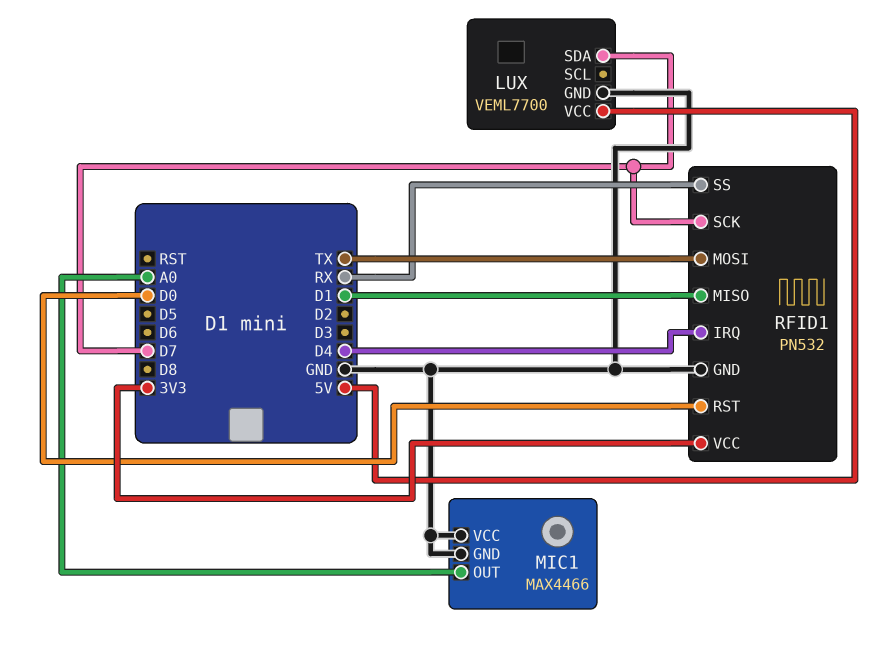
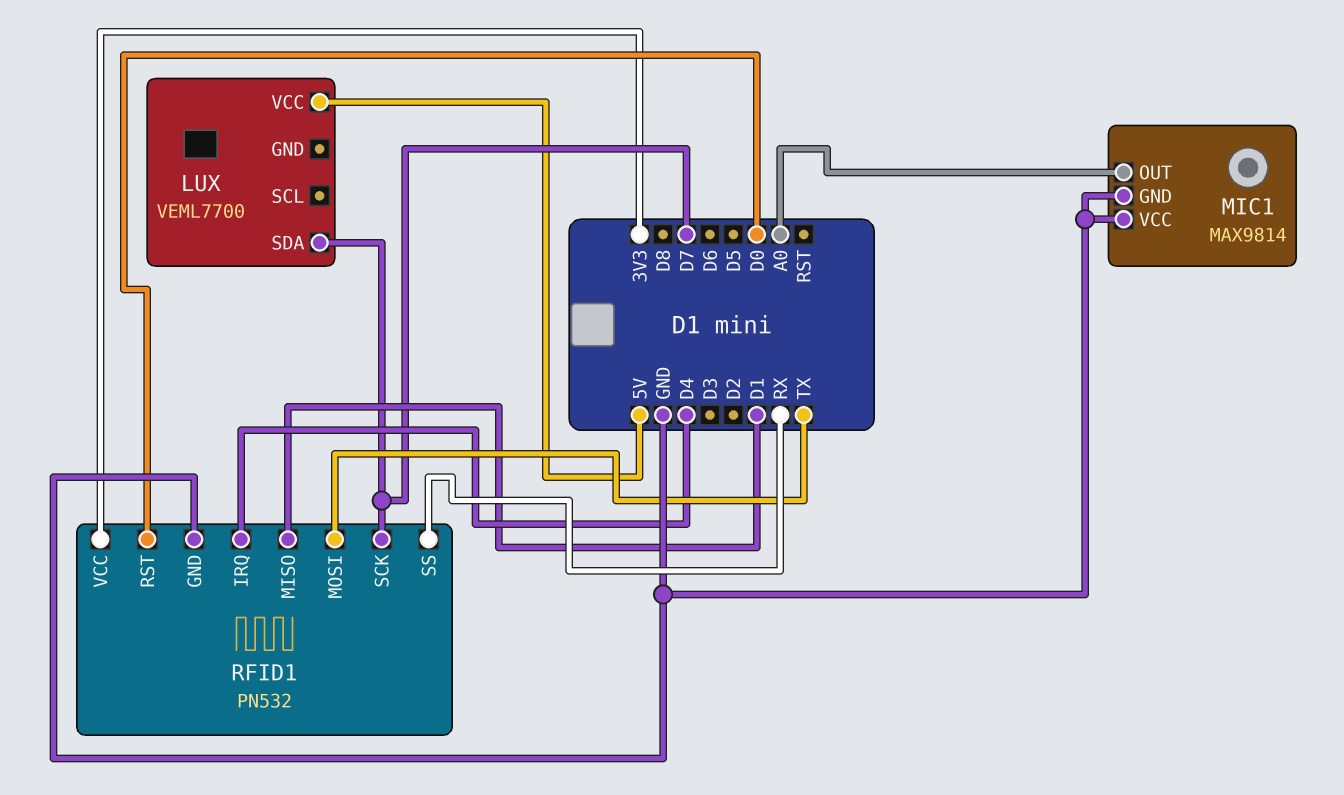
LUX pin GND: GND -> none
MIC1: MAX4466 -> MAX9814

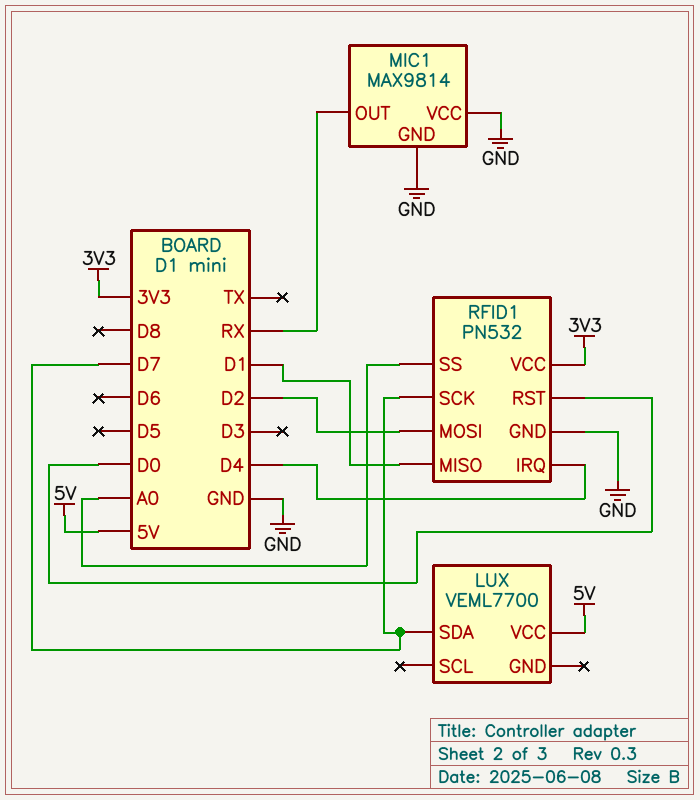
MIC1 pin OUT: A0 -> RX
RFID1 pin MOSI: TX -> D2
RFID1 pin SS: RX -> A0

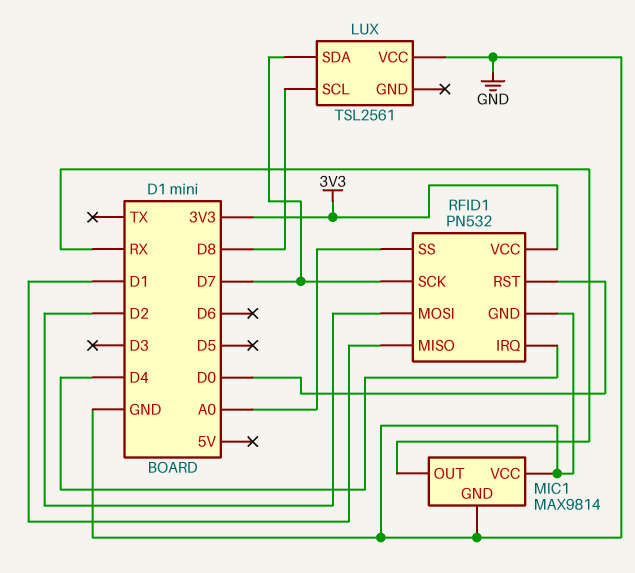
LUX: VEML7700 -> TSL2561
LUX pin SCL: none -> D8
LUX pin VCC: 5V -> GND

